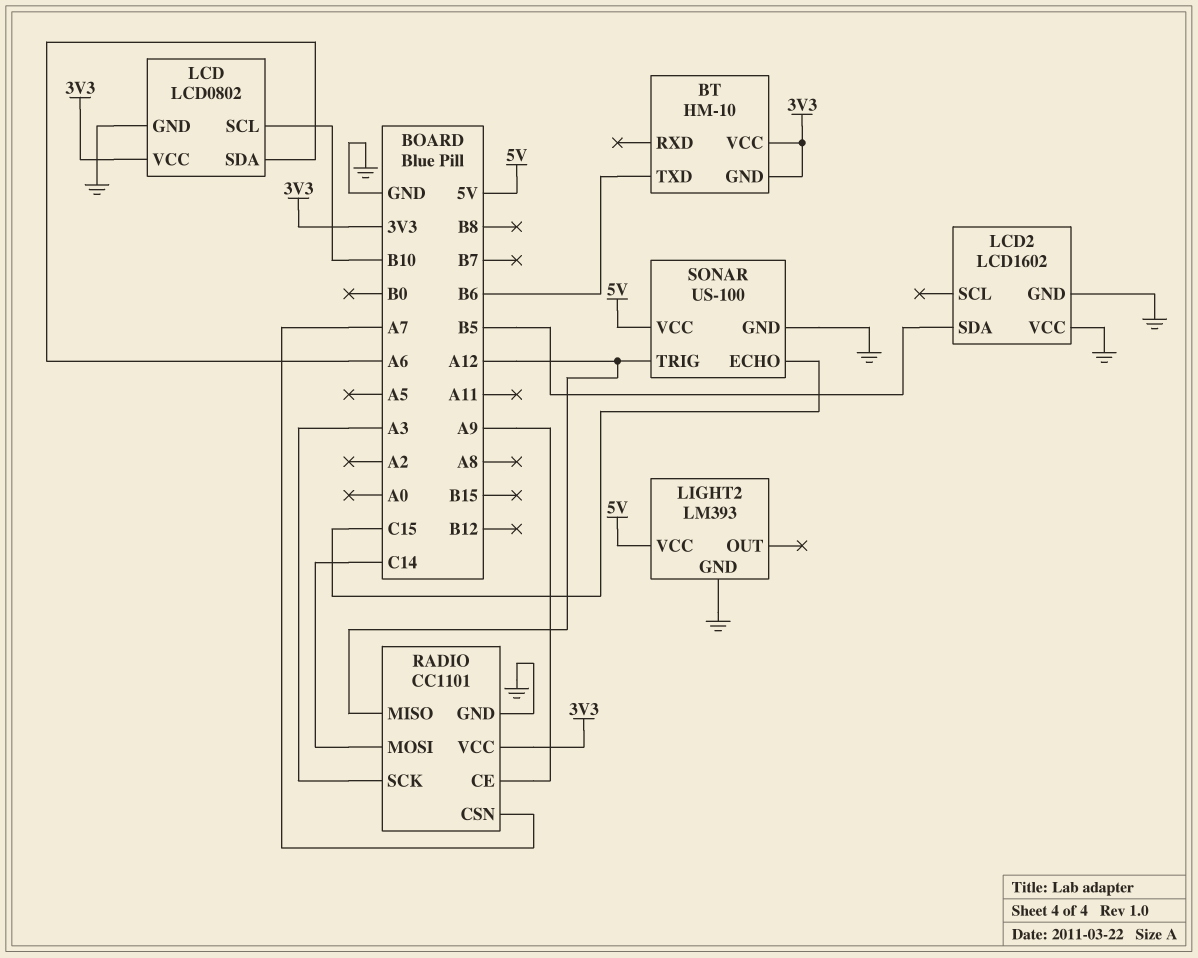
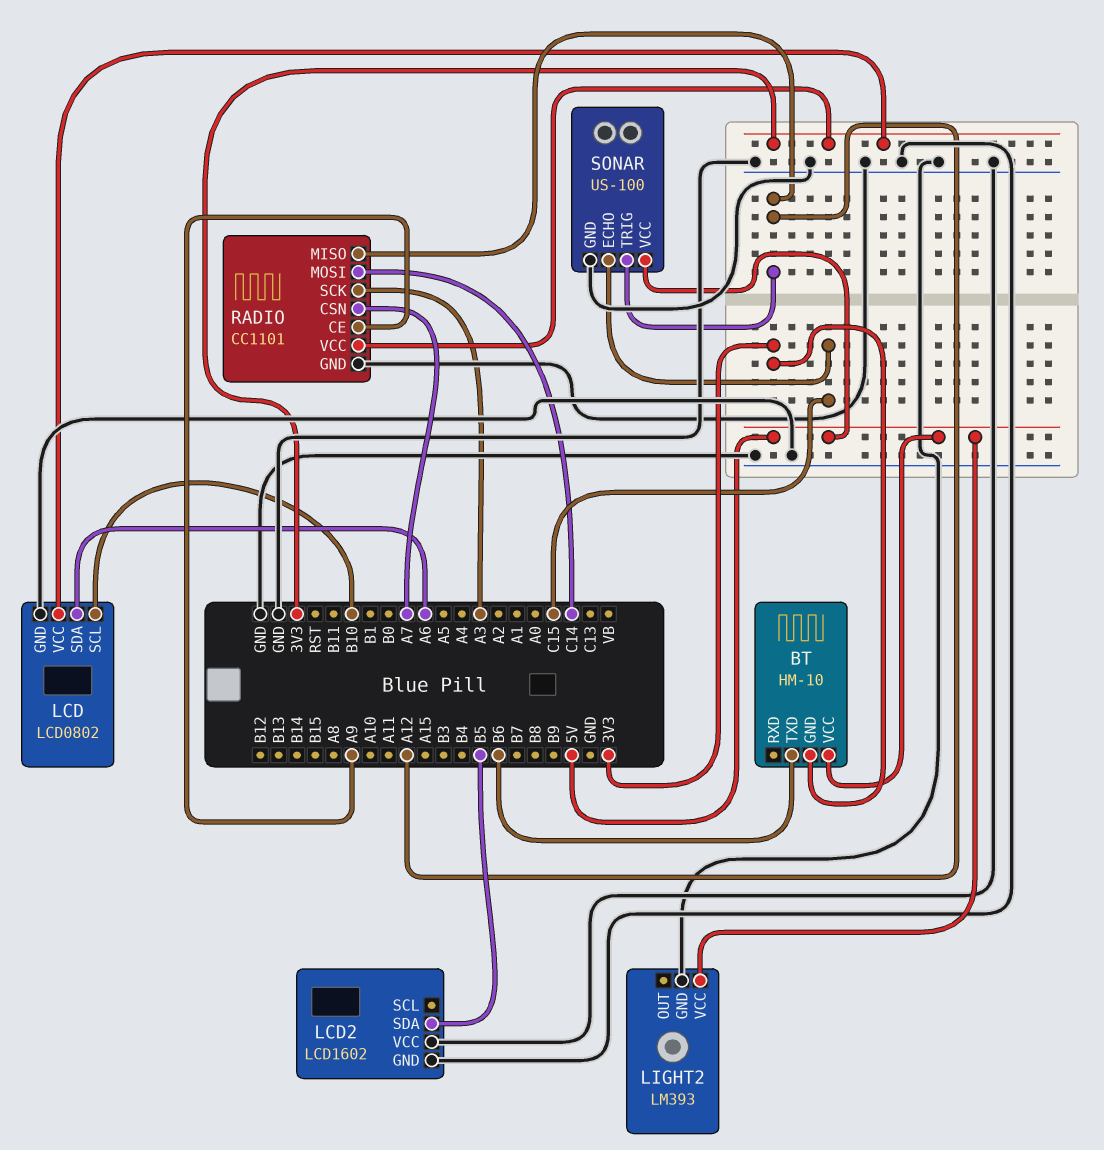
BT pin VCC: 3V3 -> 5V

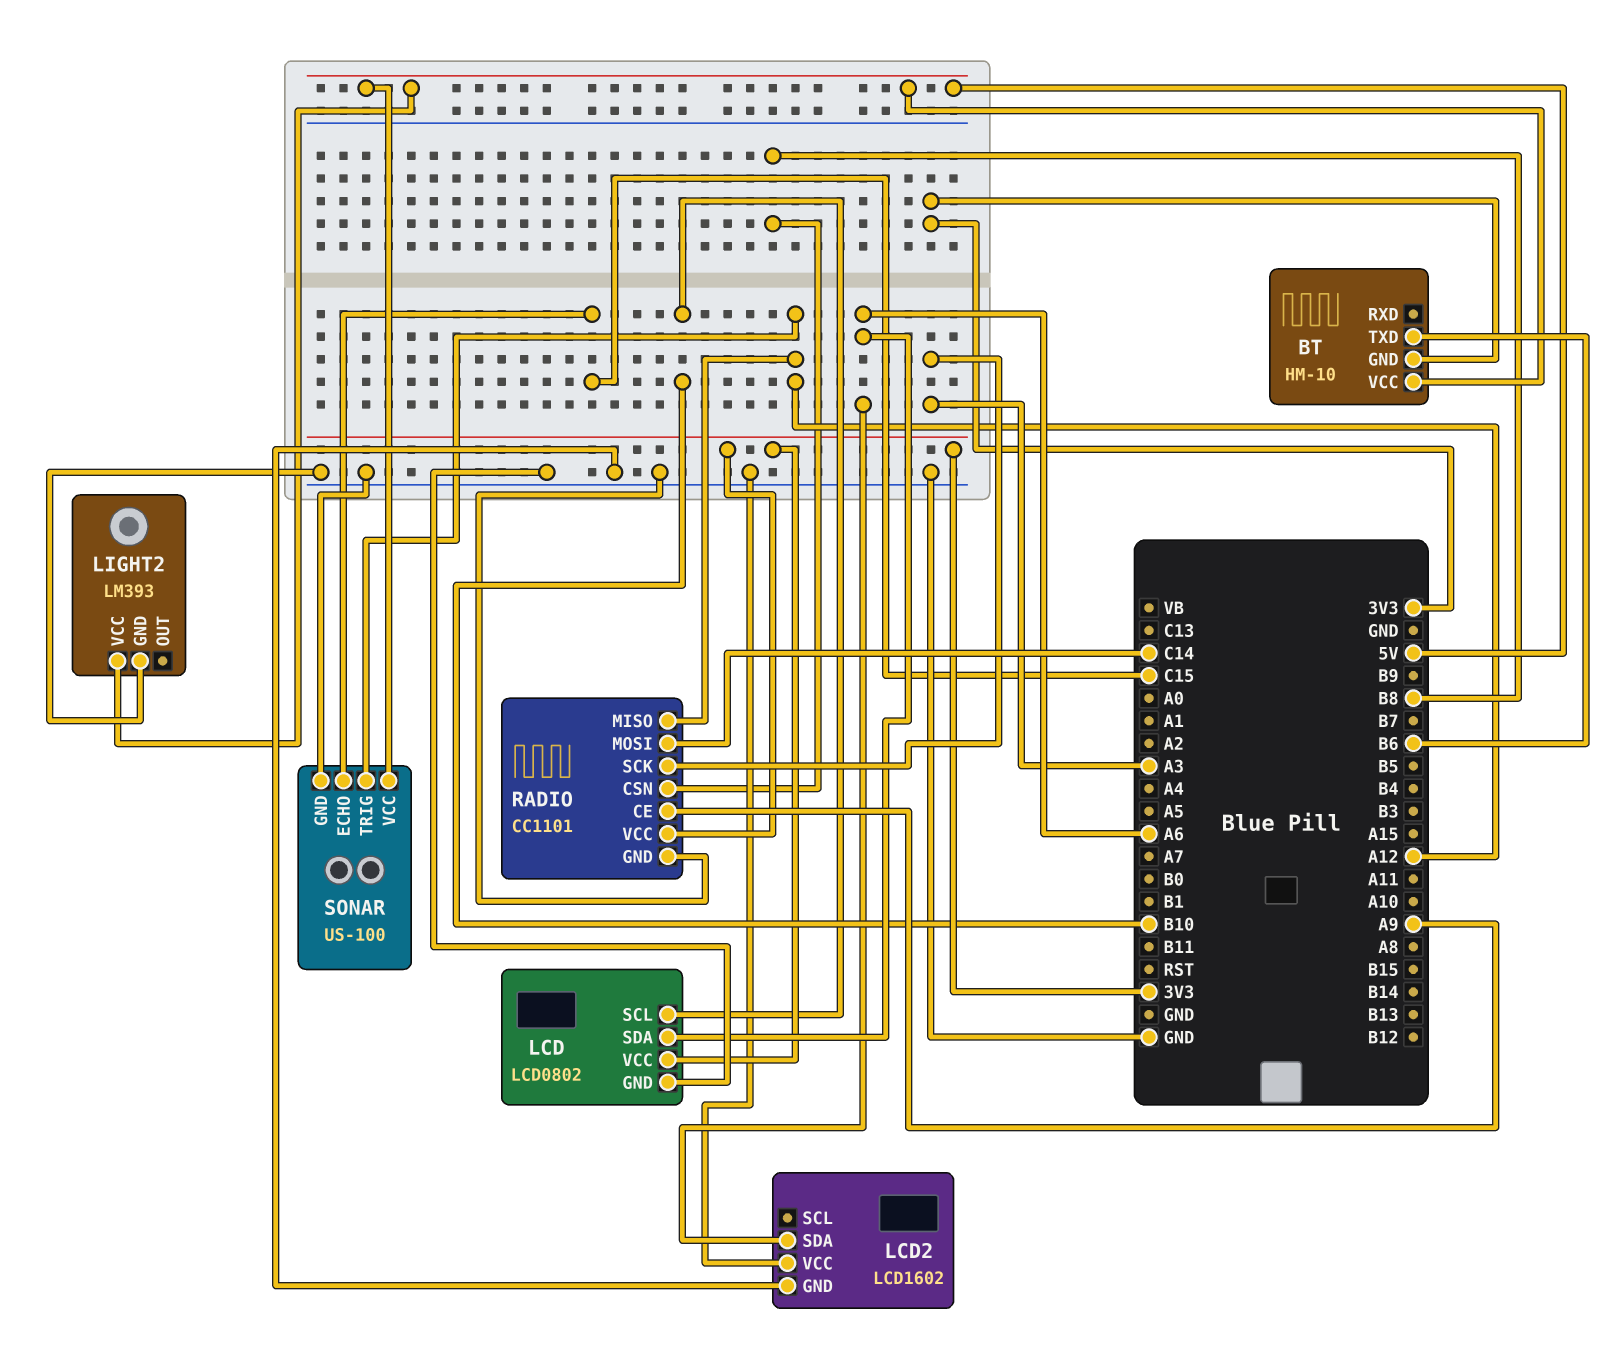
LCD2 pin SDA: B5 -> A6
RADIO pin CSN: A7 -> B8

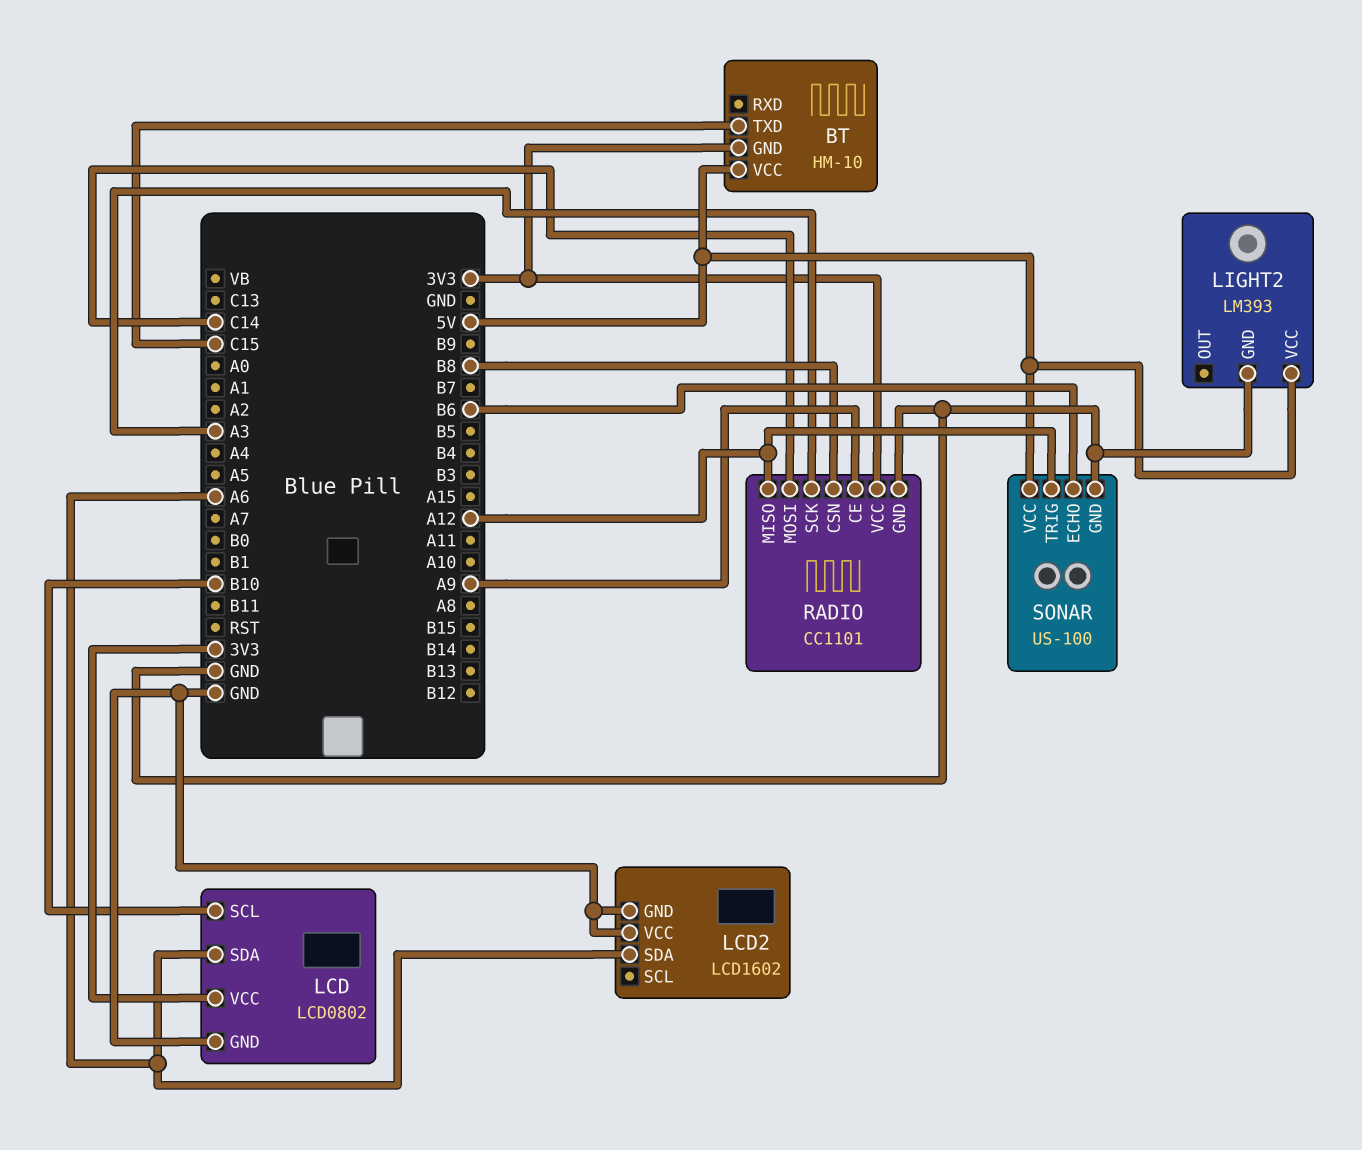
BT pin TXD: B6 -> C15
SONAR pin ECHO: C15 -> B6

